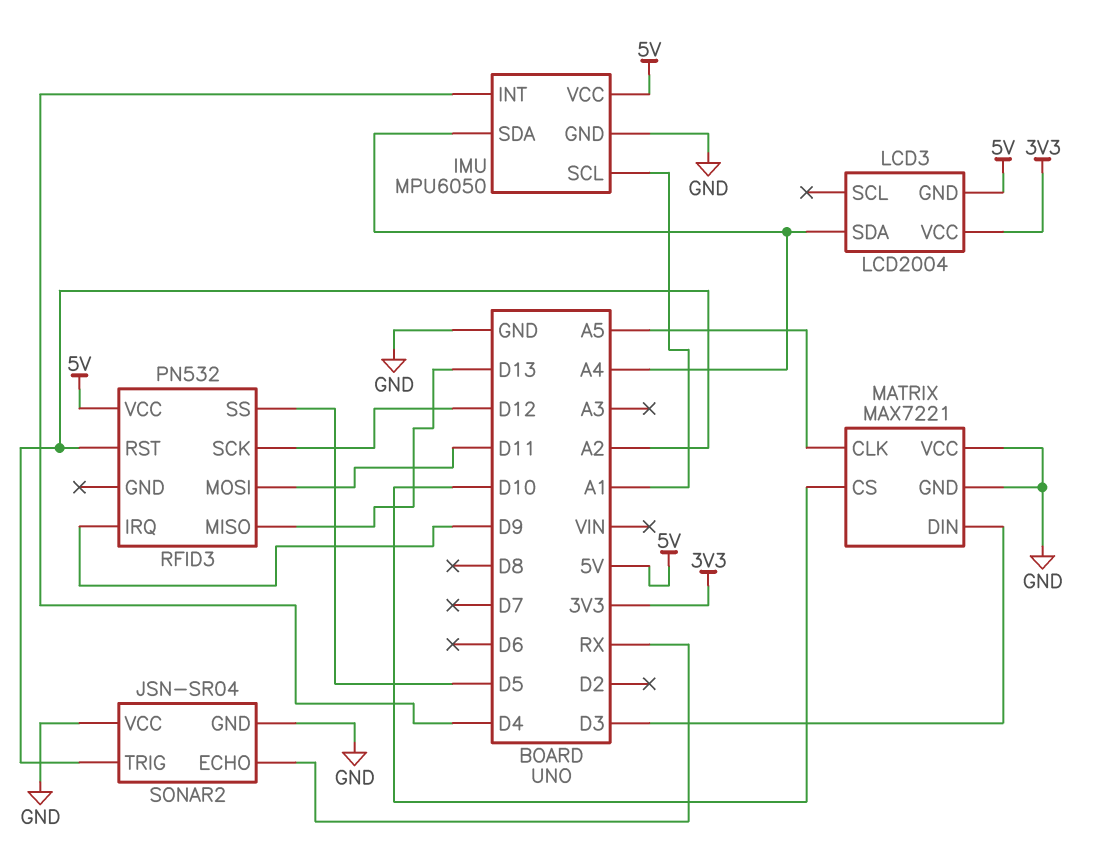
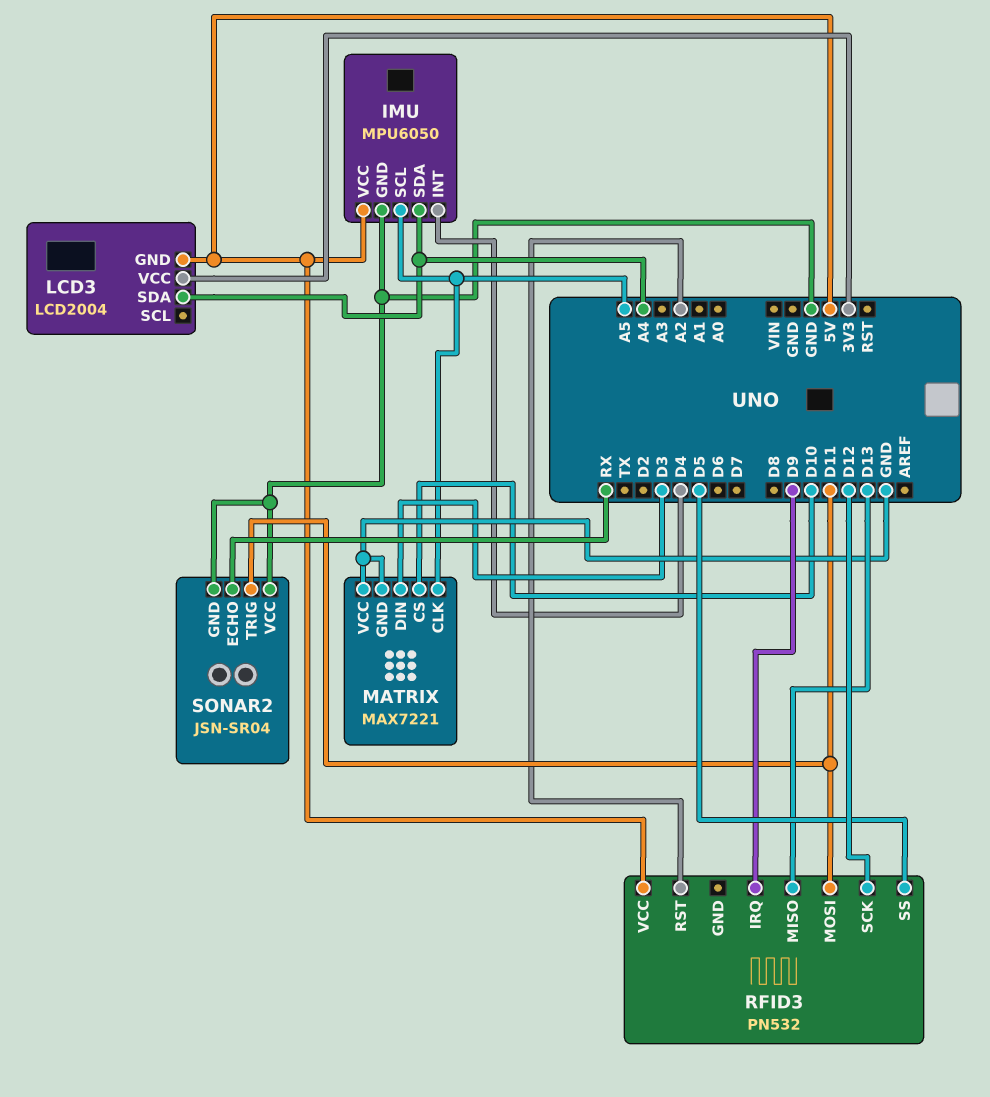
IMU pin SCL: A1 -> A5
SONAR2 pin TRIG: A2 -> D11

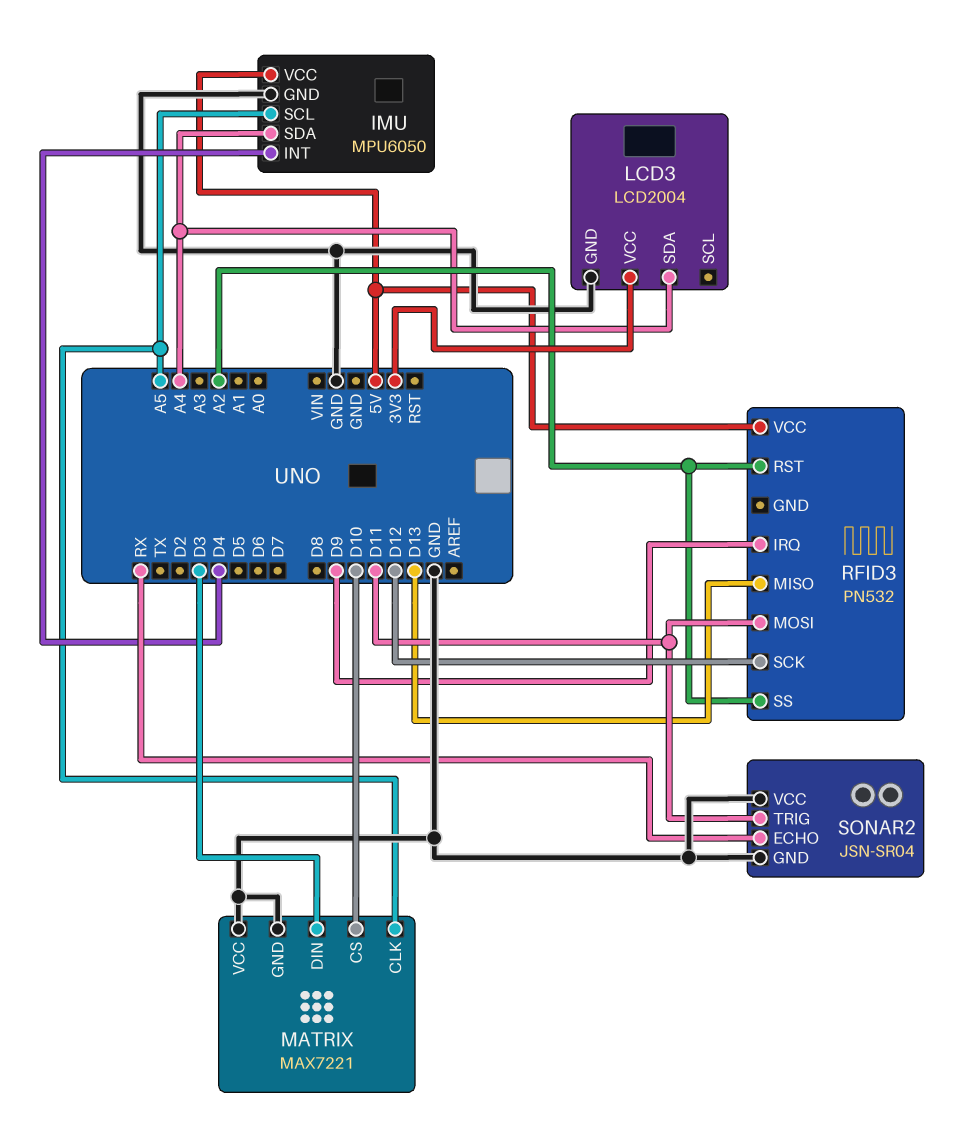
LCD3 pin GND: 5V -> GND
RFID3 pin SS: D5 -> A2

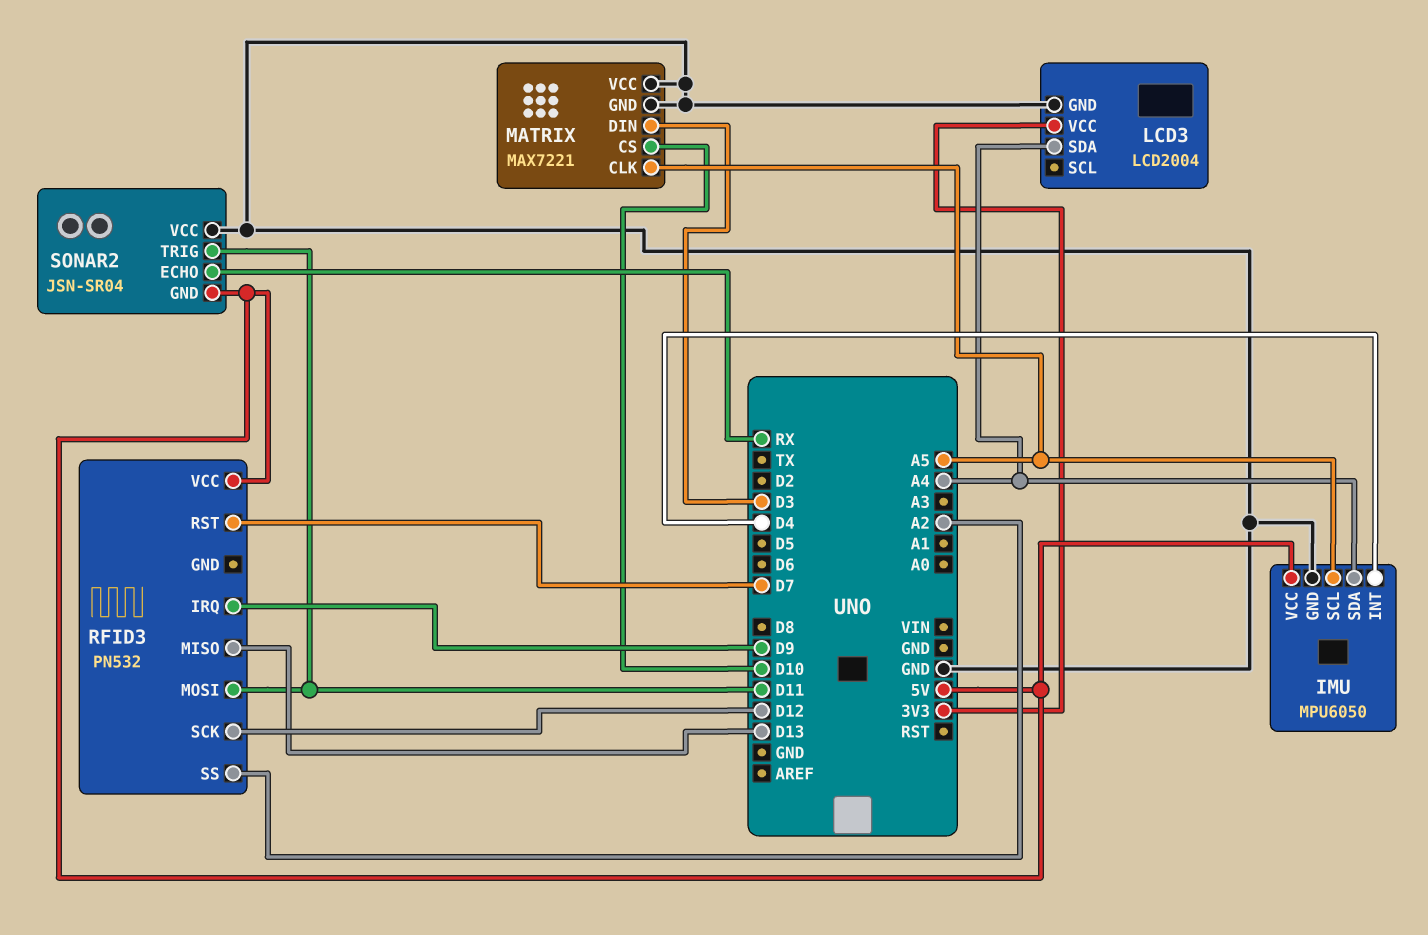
RFID3 pin RST: A2 -> D7
SONAR2 pin GND: GND -> 5V

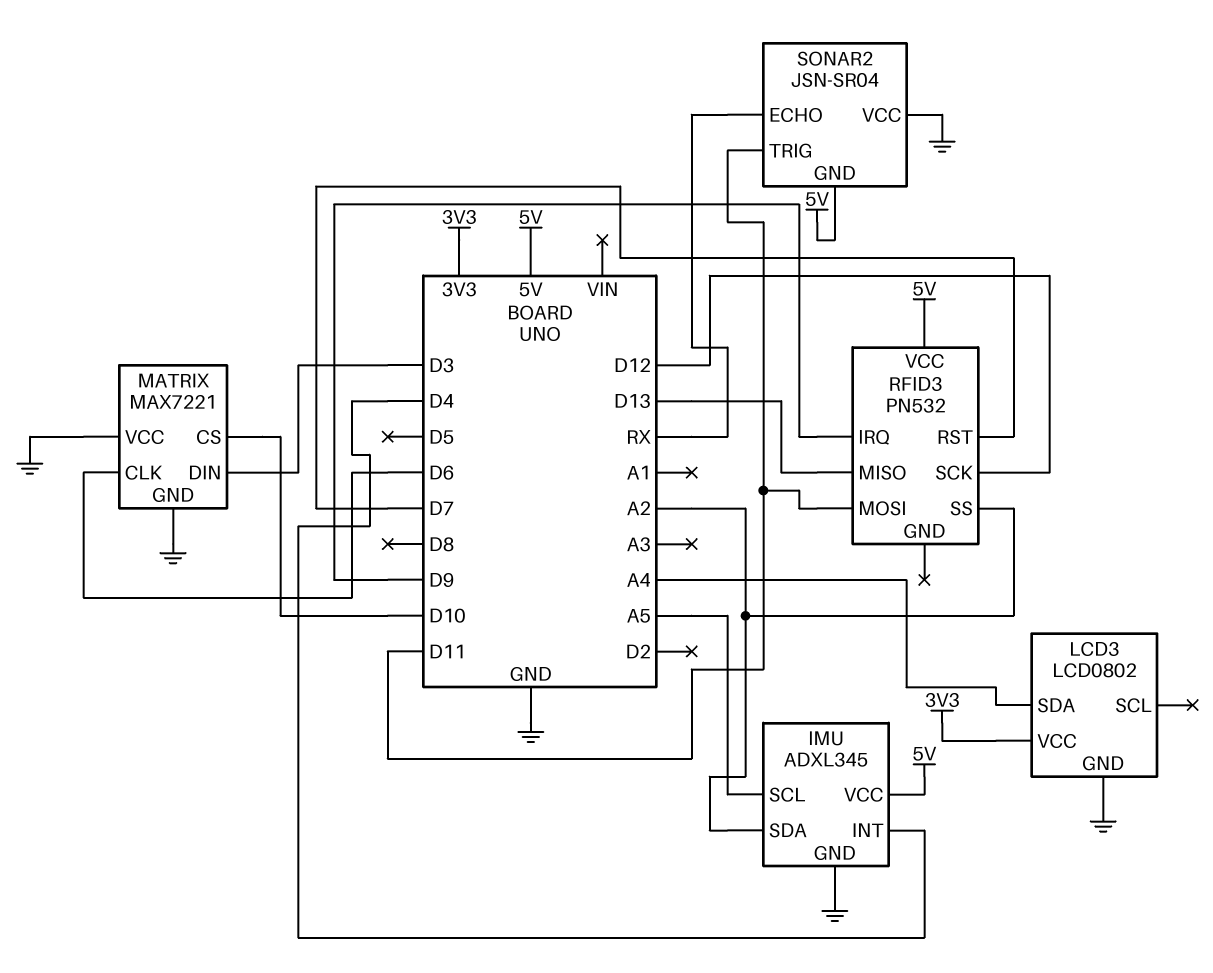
IMU: MPU6050 -> ADXL345
IMU pin SDA: A4 -> A2
LCD3: LCD2004 -> LCD0802
MATRIX pin CLK: A5 -> D6

